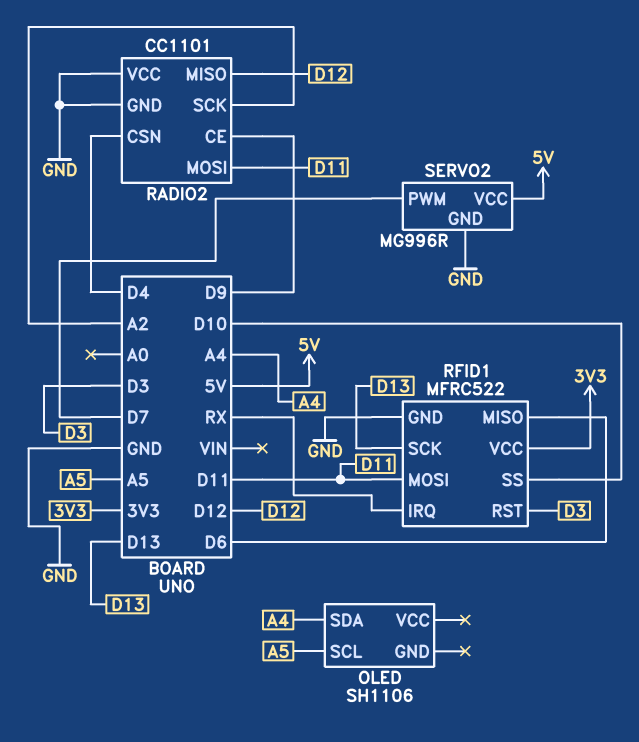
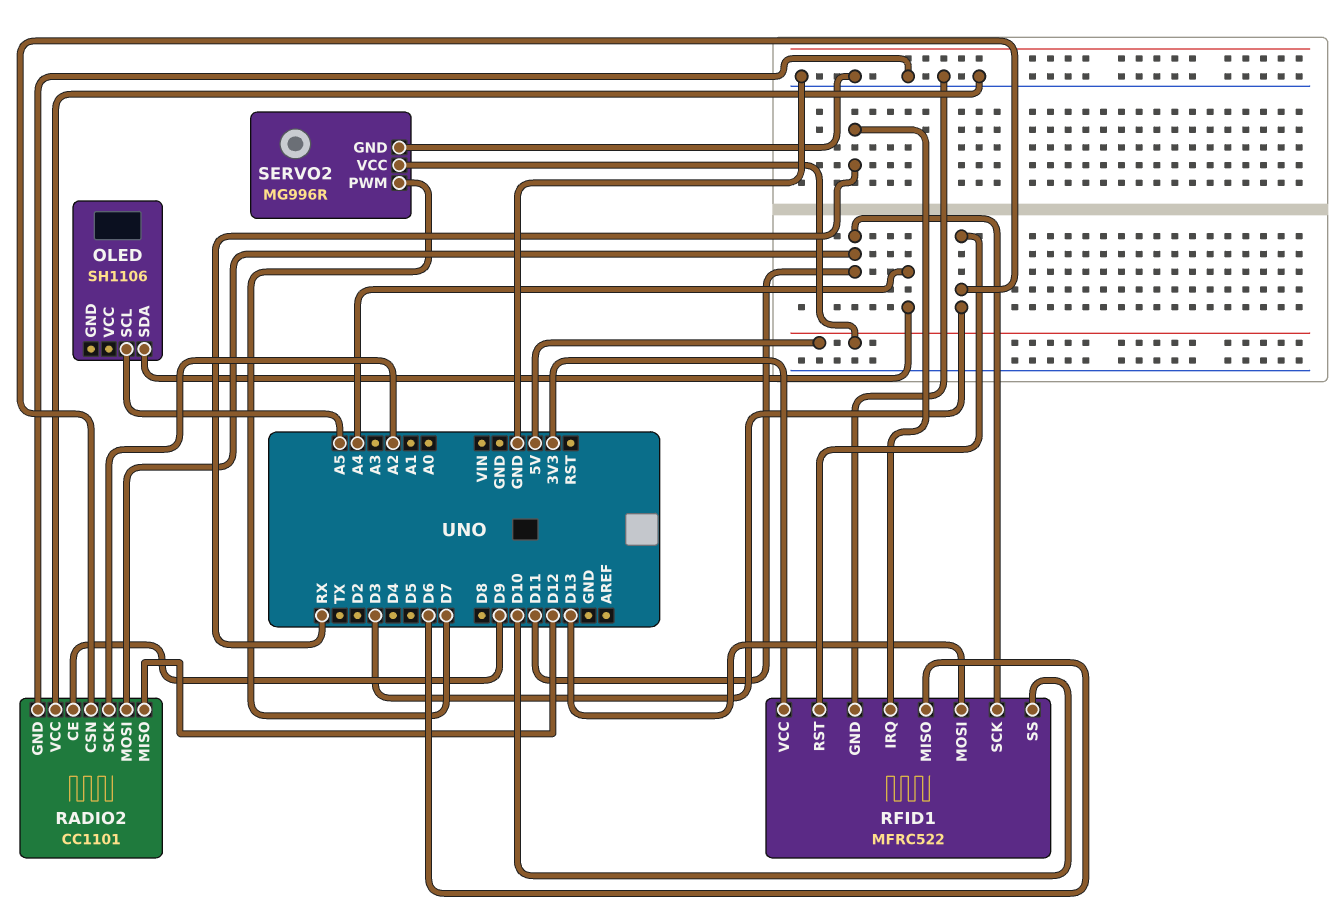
RADIO2 pin CSN: D4 -> D3
RFID1 pin MOSI: D11 -> D13
RFID1 pin SCK: D13 -> D11

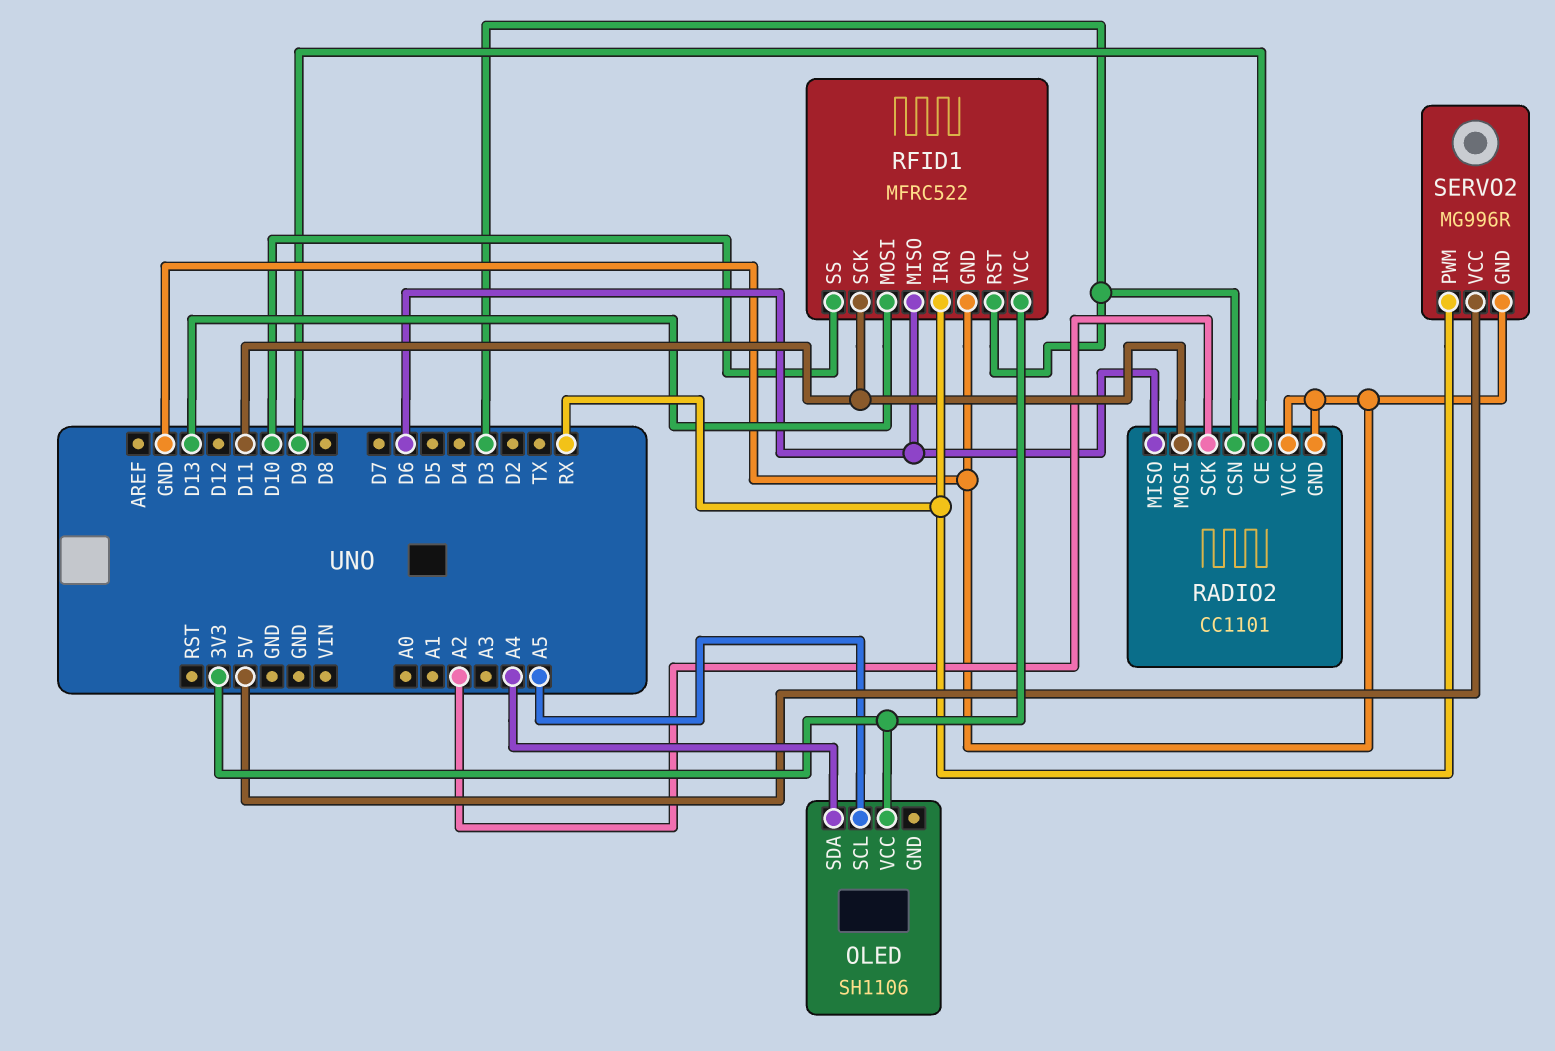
OLED pin VCC: none -> 3V3
RADIO2 pin MISO: D12 -> D6
SERVO2 pin PWM: D7 -> RX

